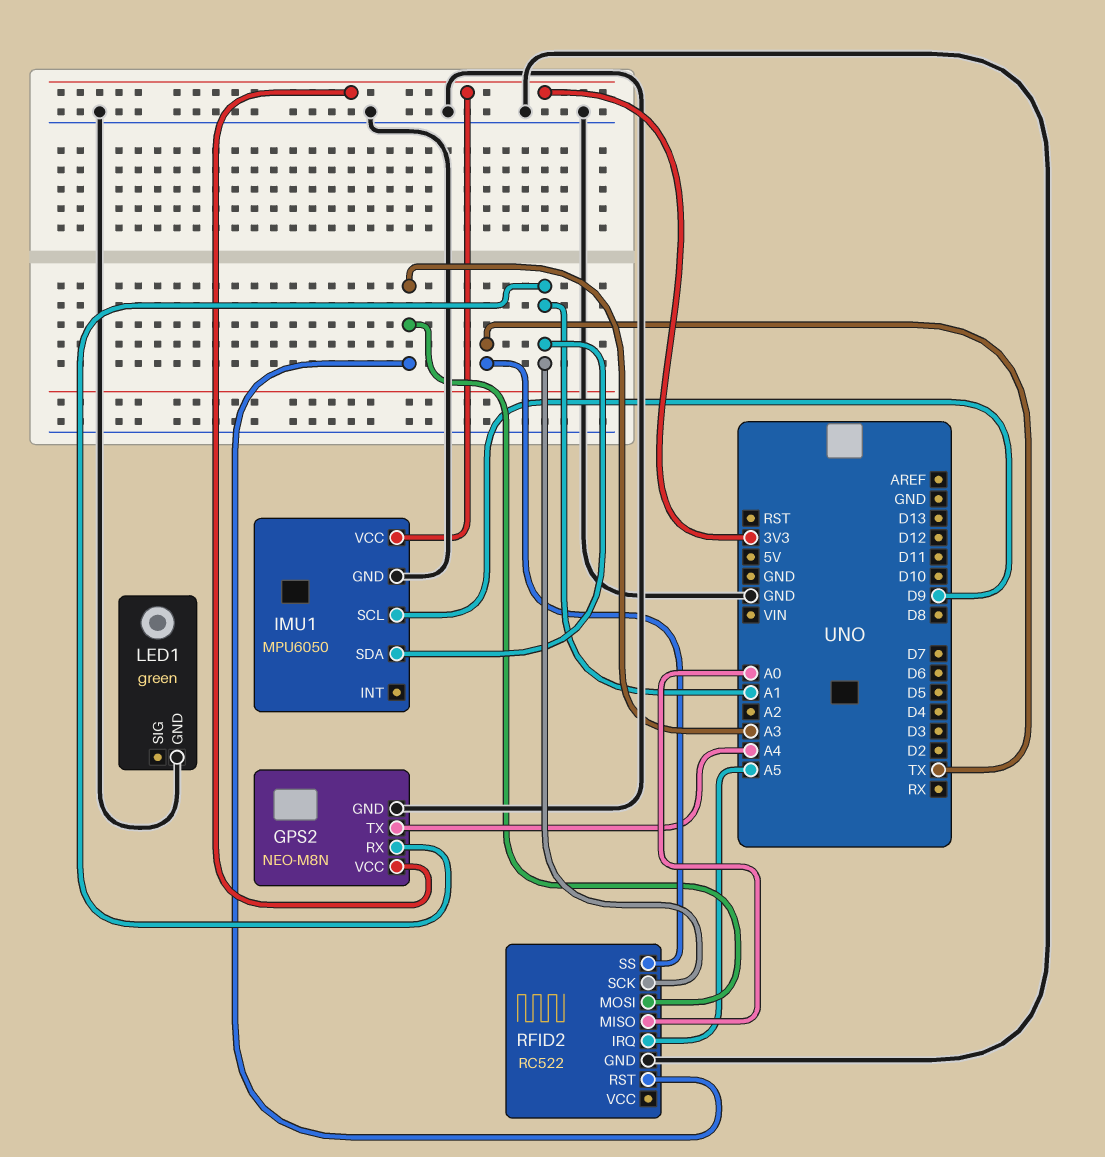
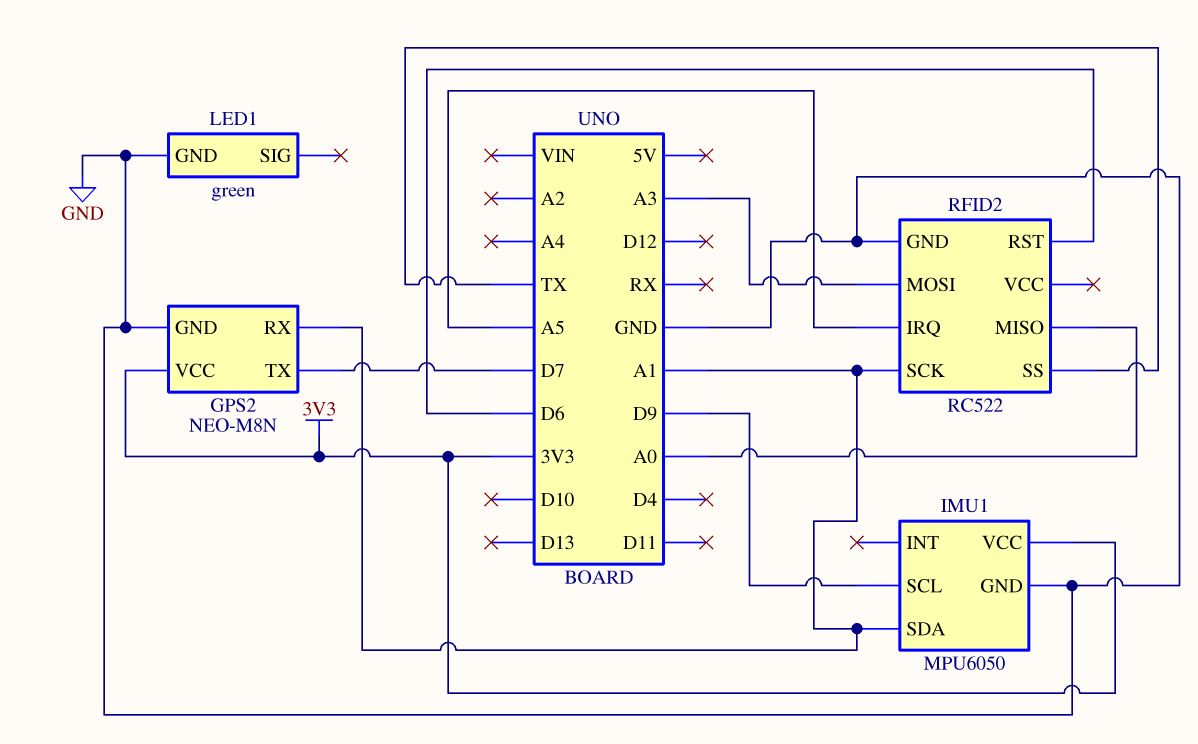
GPS2 pin TX: A4 -> D7
RFID2 pin RST: A3 -> D6

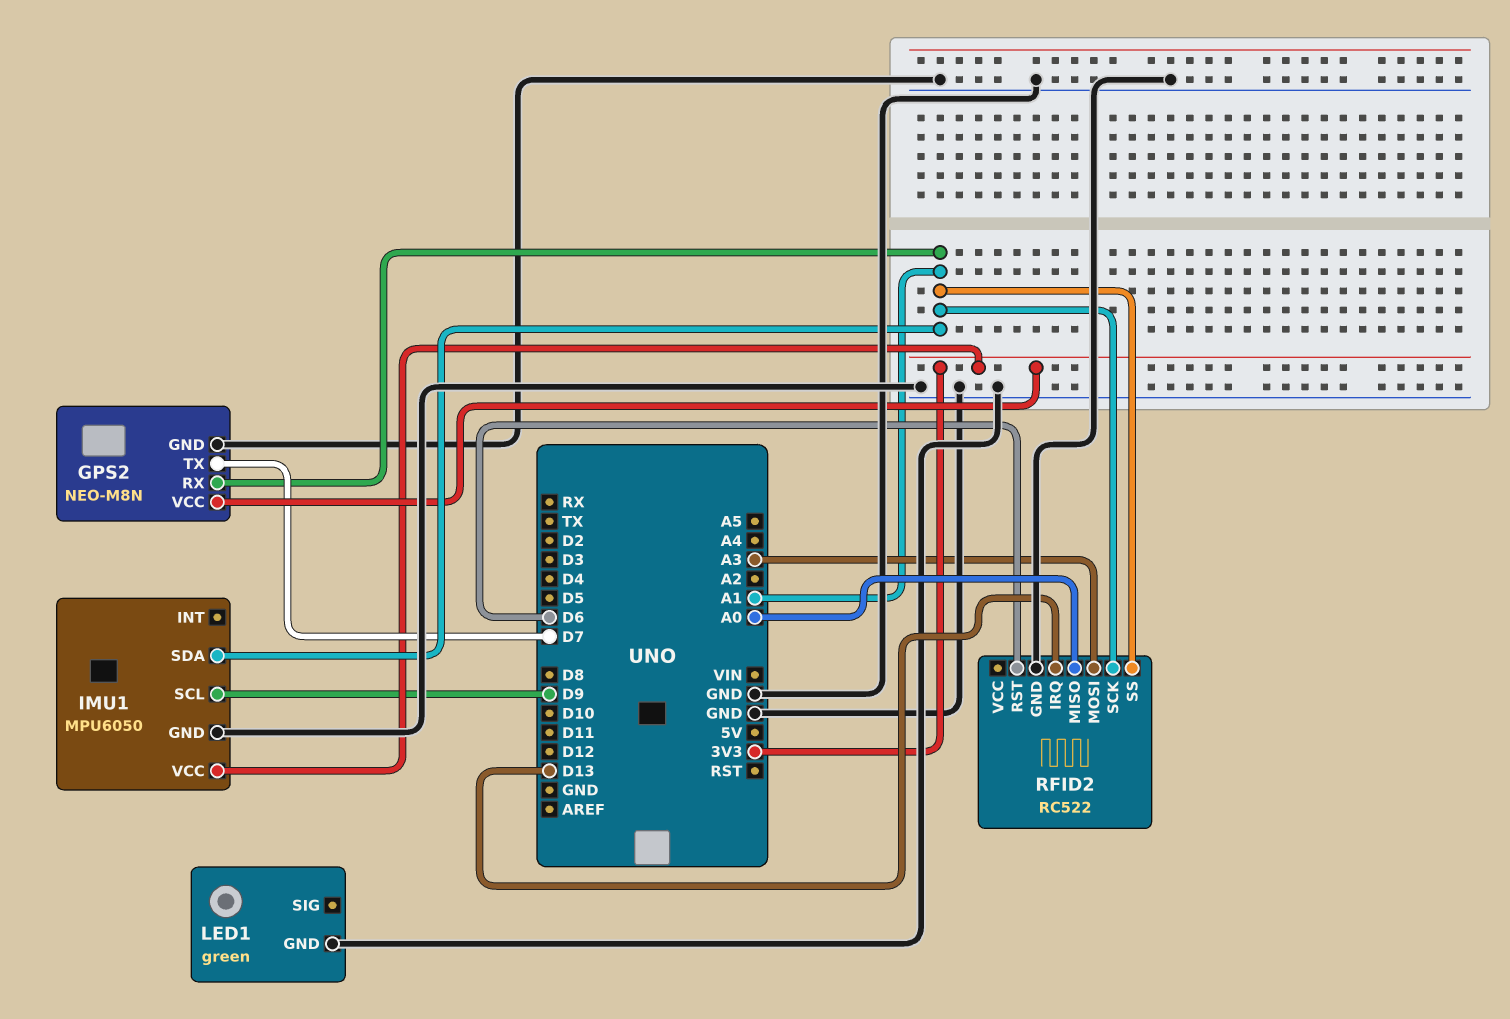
RFID2 pin IRQ: A5 -> D13
RFID2 pin SS: TX -> A1

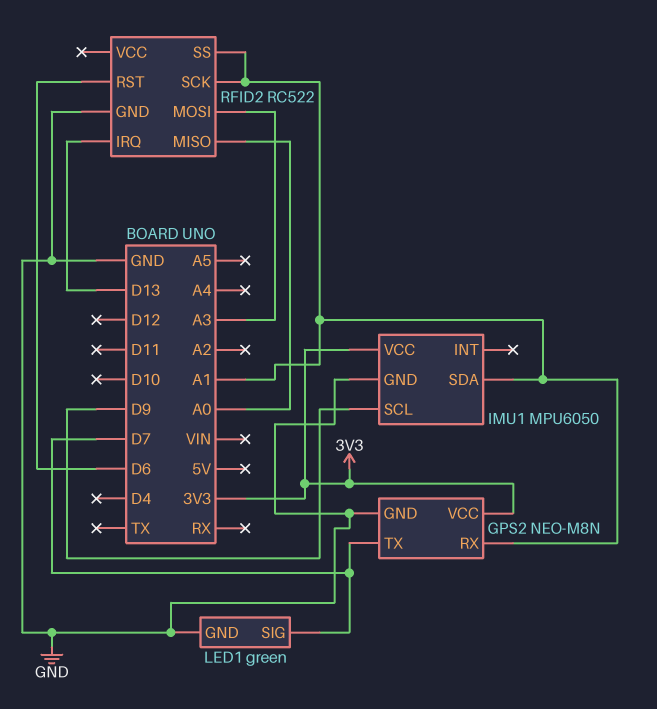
LED1 pin SIG: none -> D7

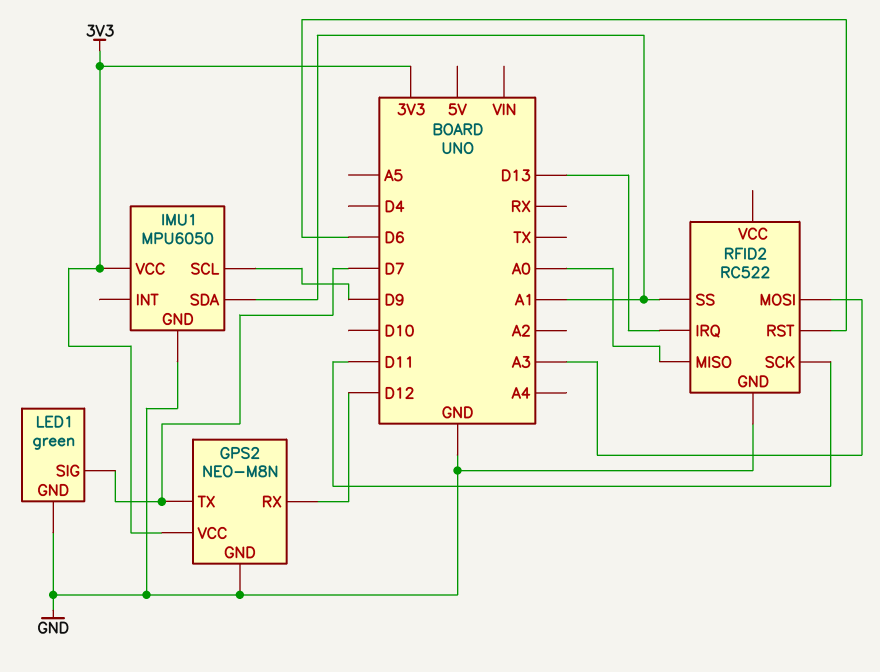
GPS2 pin RX: A1 -> D12
RFID2 pin SCK: A1 -> D11

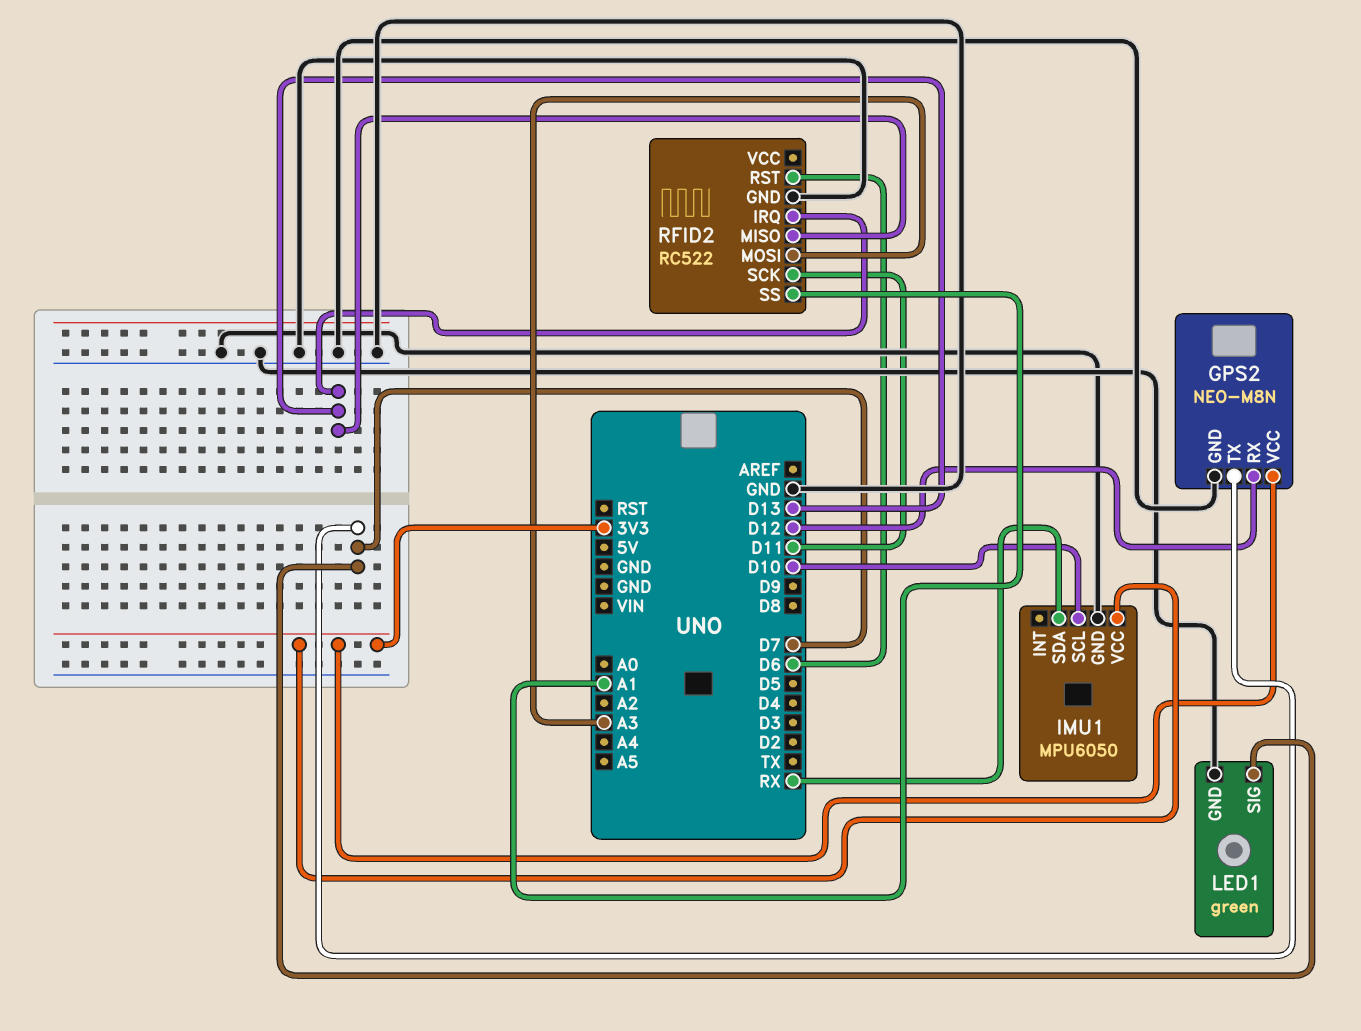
IMU1 pin SCL: D9 -> D10
IMU1 pin SDA: A1 -> RX
RFID2 pin MISO: A0 -> D13

